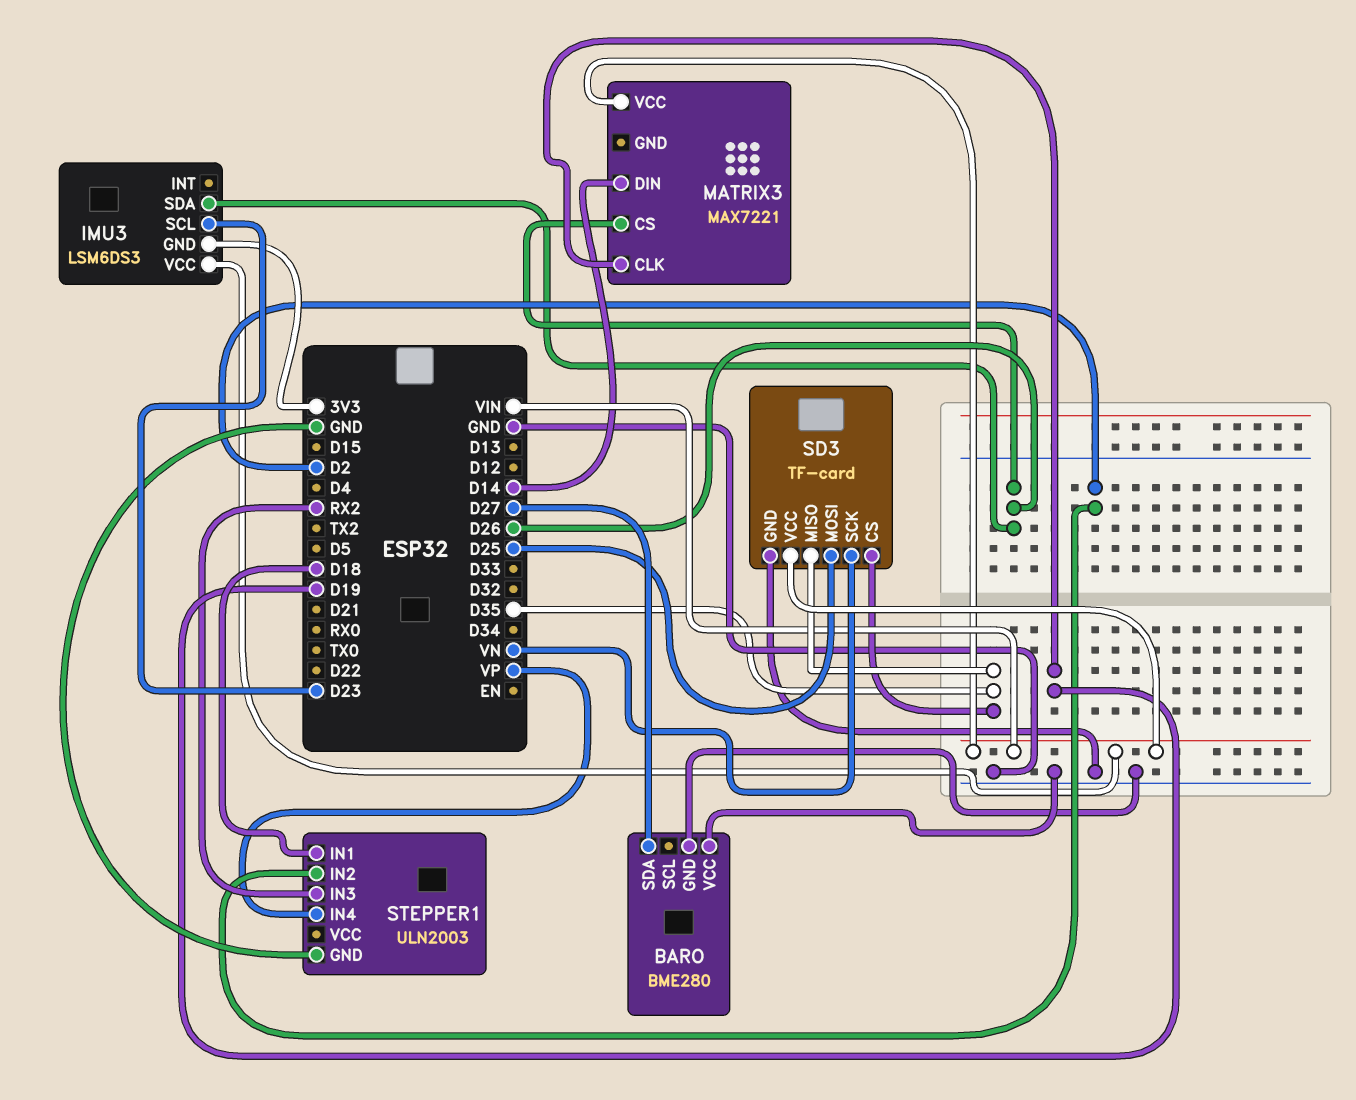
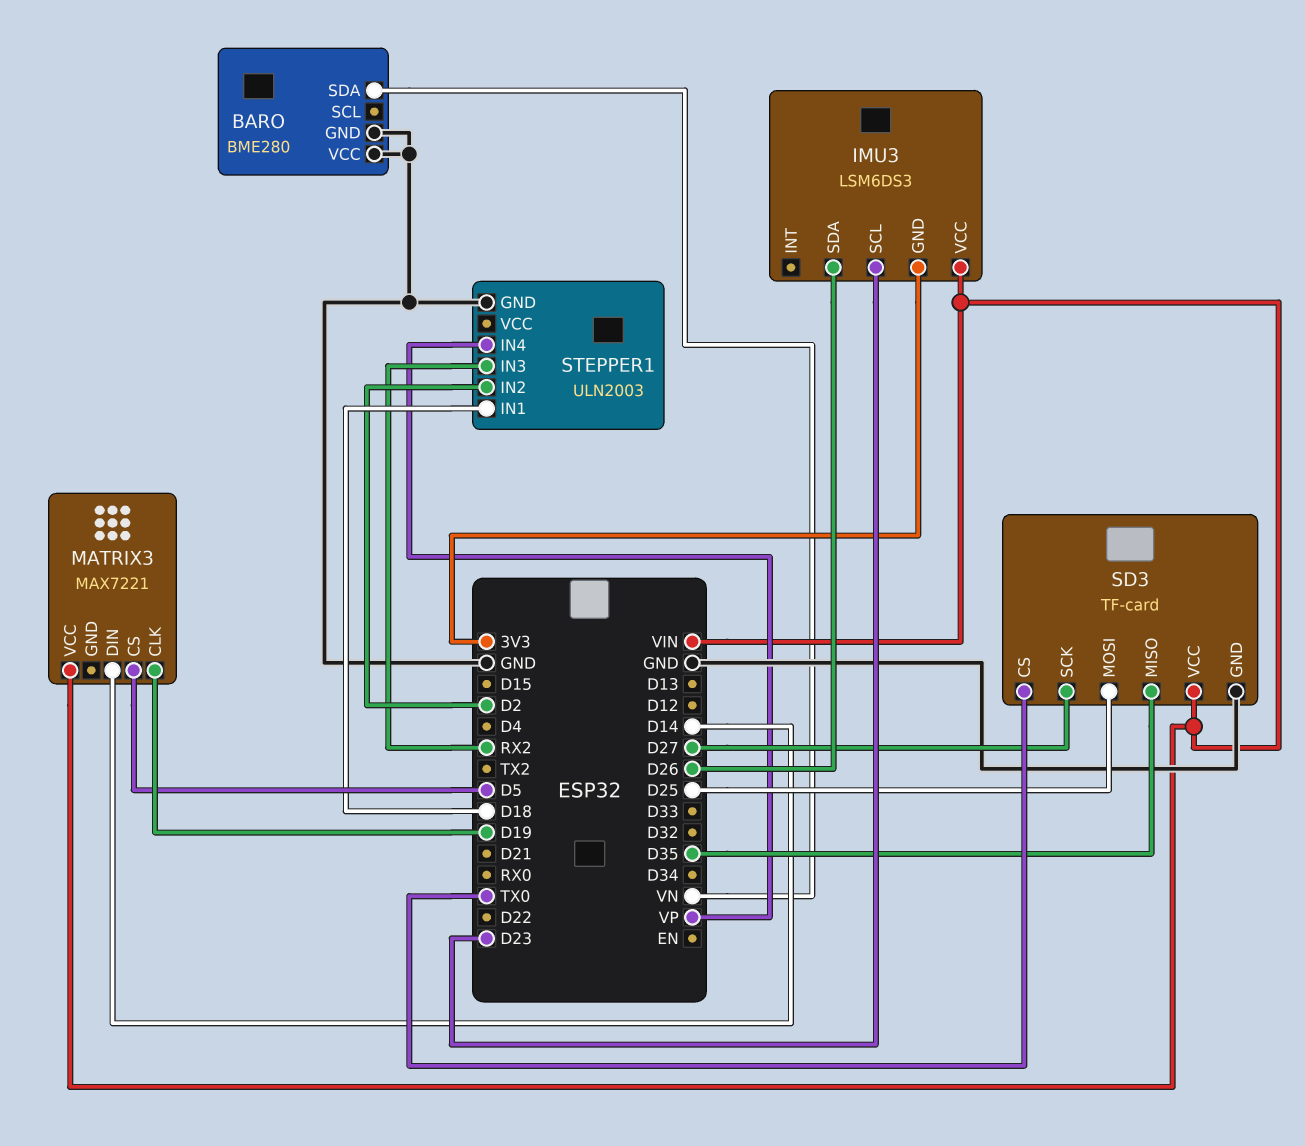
BARO pin SDA: D27 -> VN
MATRIX3 pin CS: D26 -> D5
SD3 pin CS: D35 -> TX0
SD3 pin SCK: VN -> D27

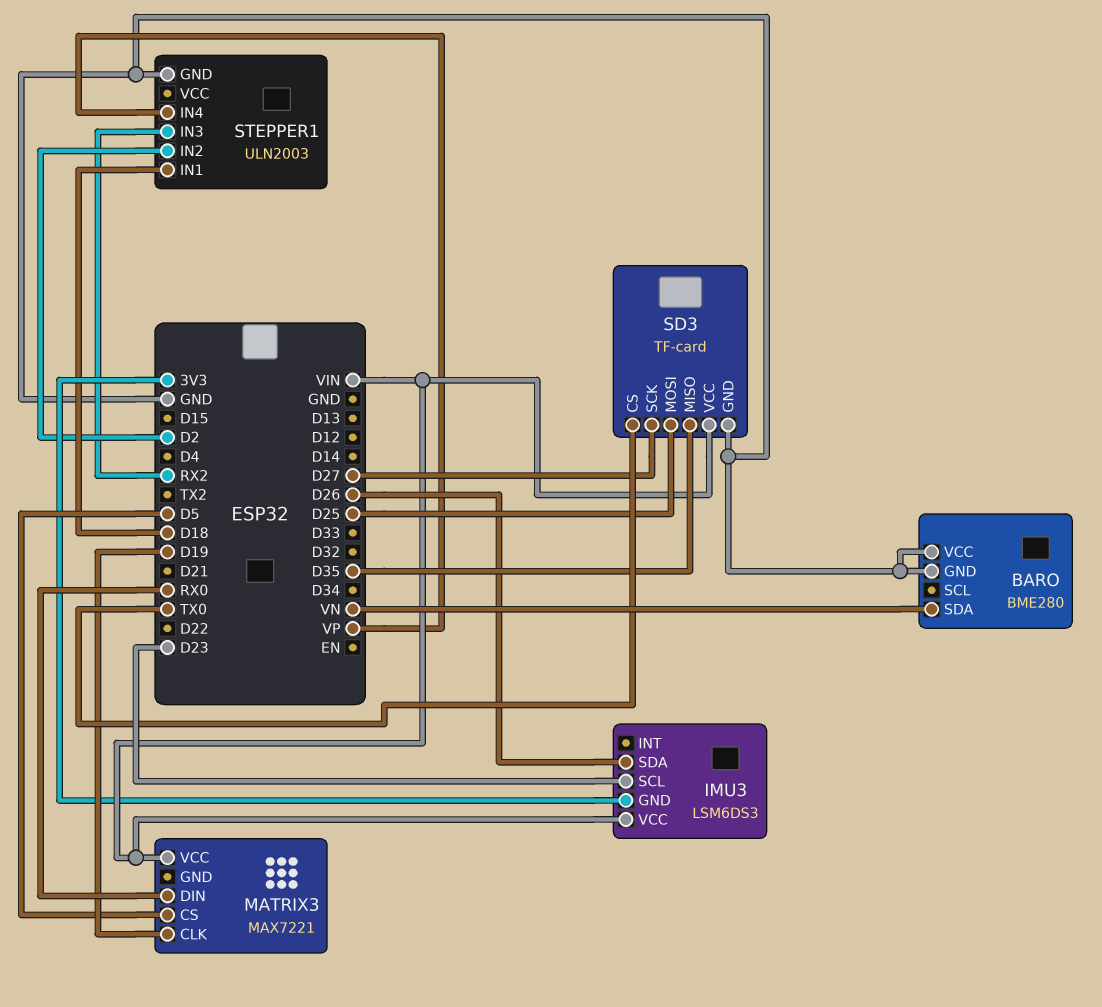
MATRIX3 pin DIN: D14 -> RX0

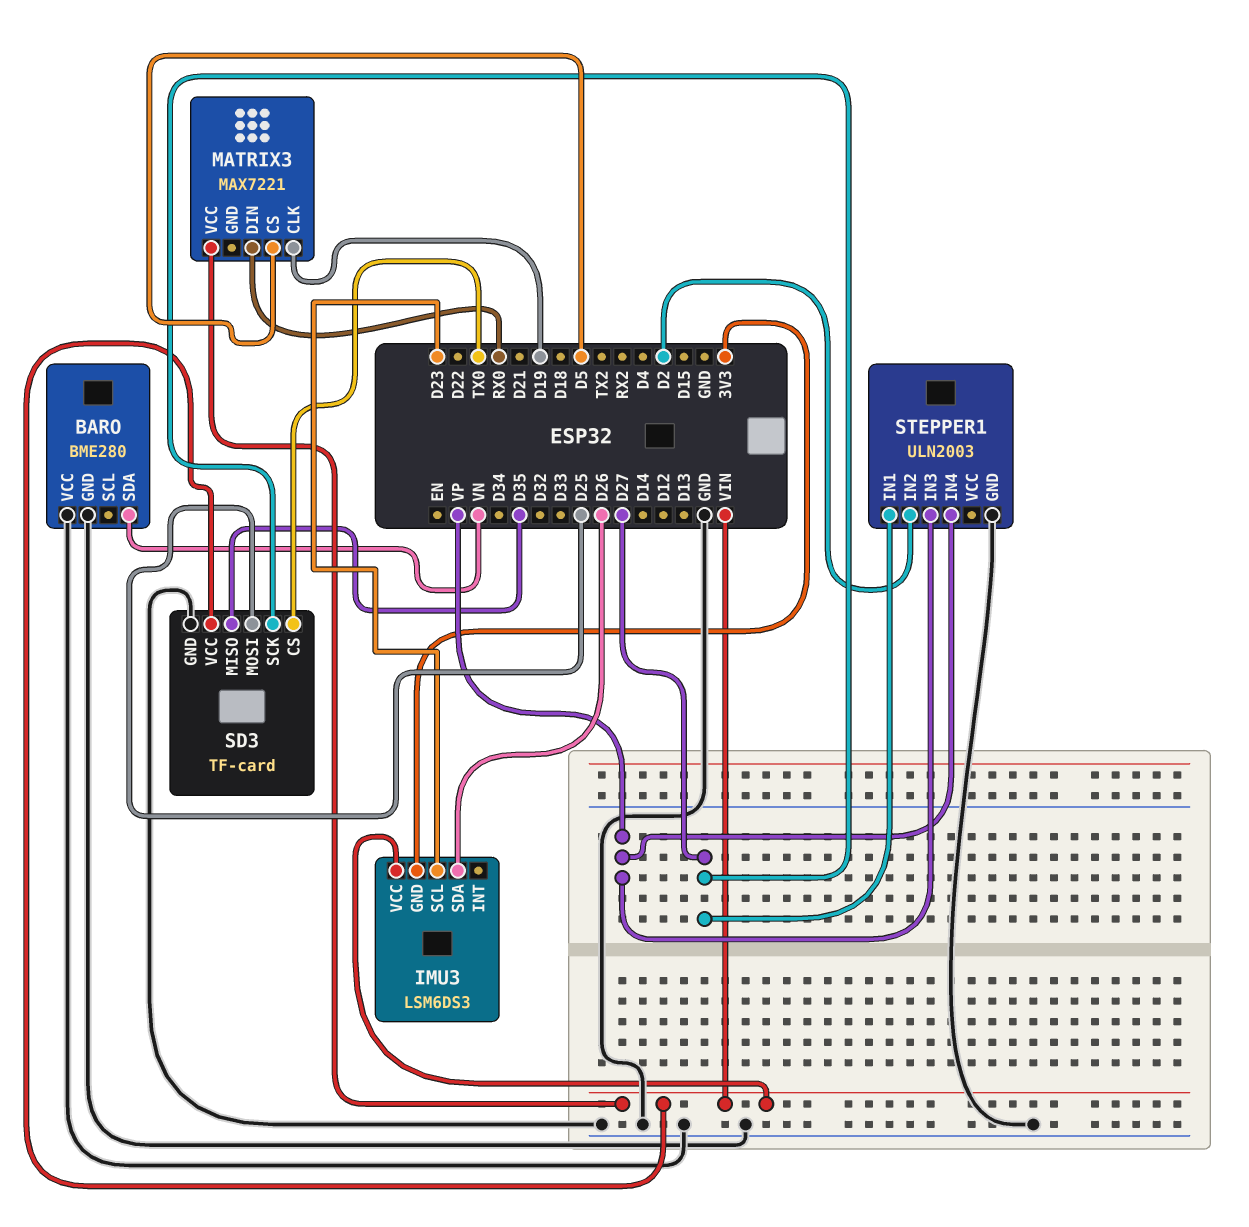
STEPPER1 pin IN1: D18 -> D27
STEPPER1 pin IN3: RX2 -> VP

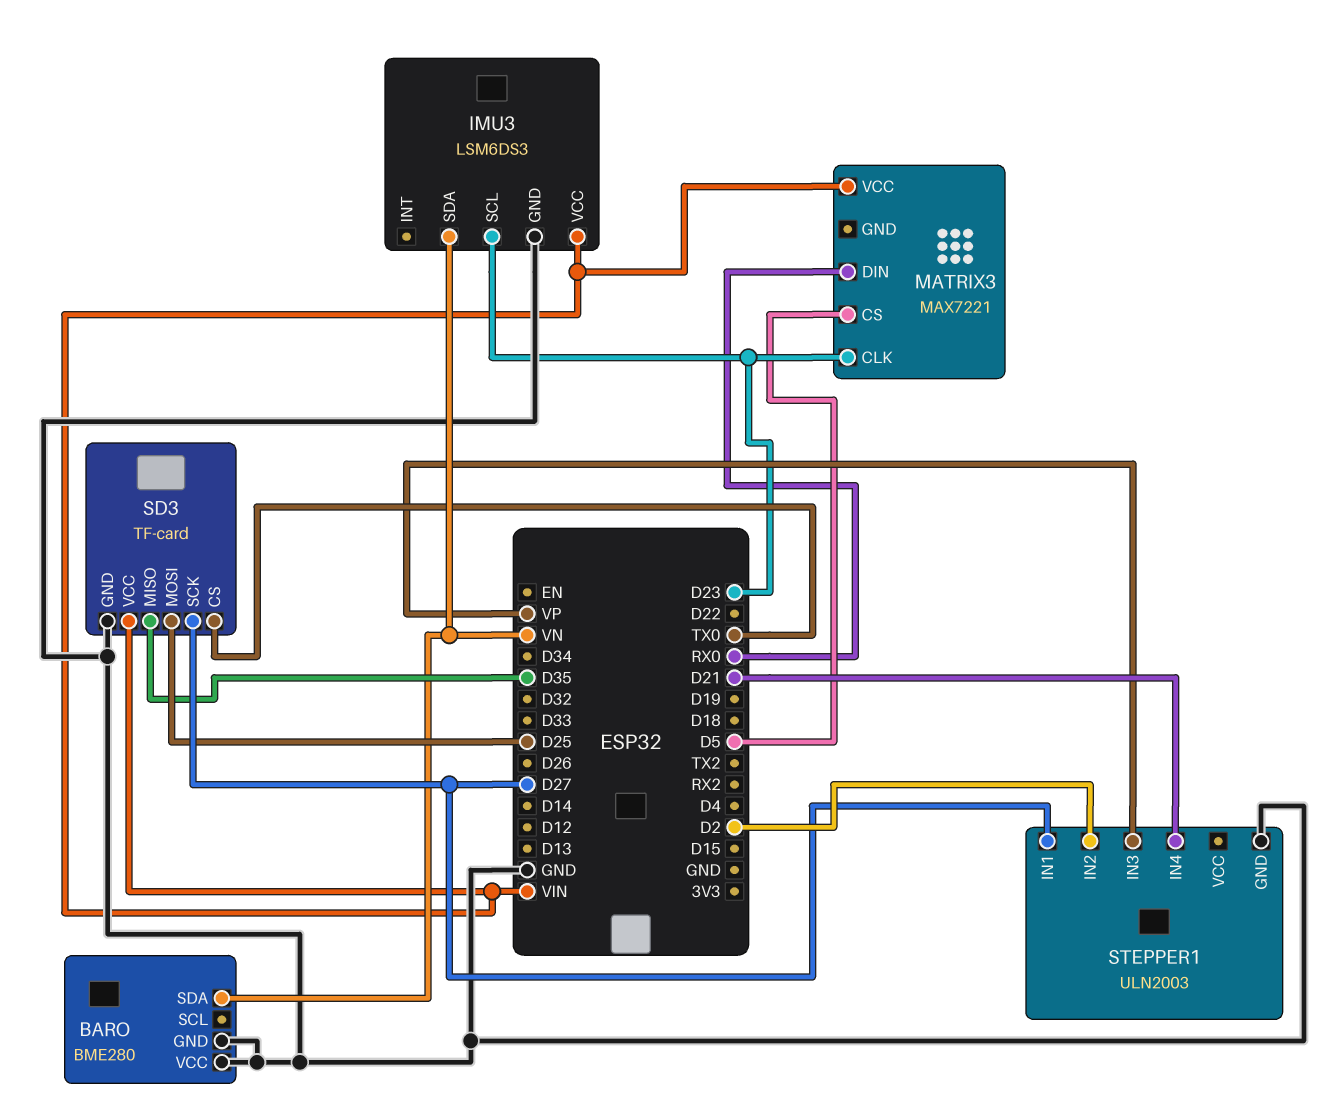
IMU3 pin GND: 3V3 -> GND
IMU3 pin SDA: D26 -> VN
MATRIX3 pin CLK: D19 -> D23
STEPPER1 pin IN4: VP -> D21

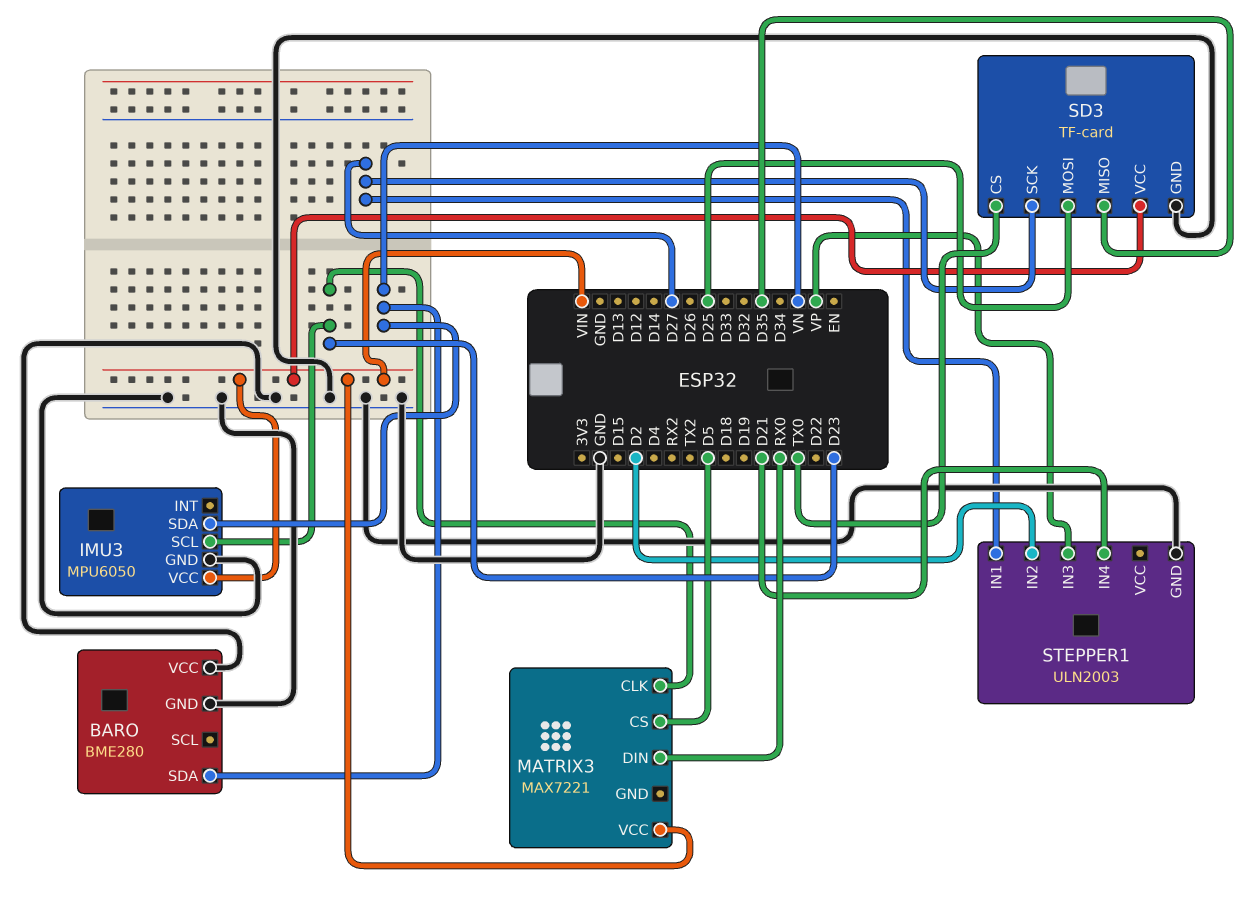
IMU3: LSM6DS3 -> MPU6050

